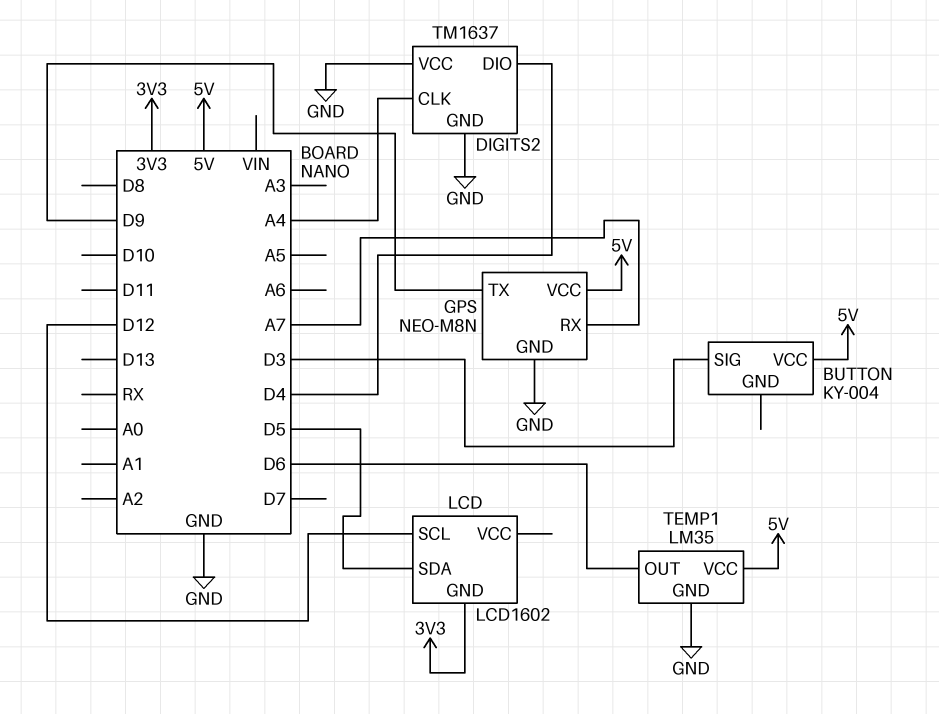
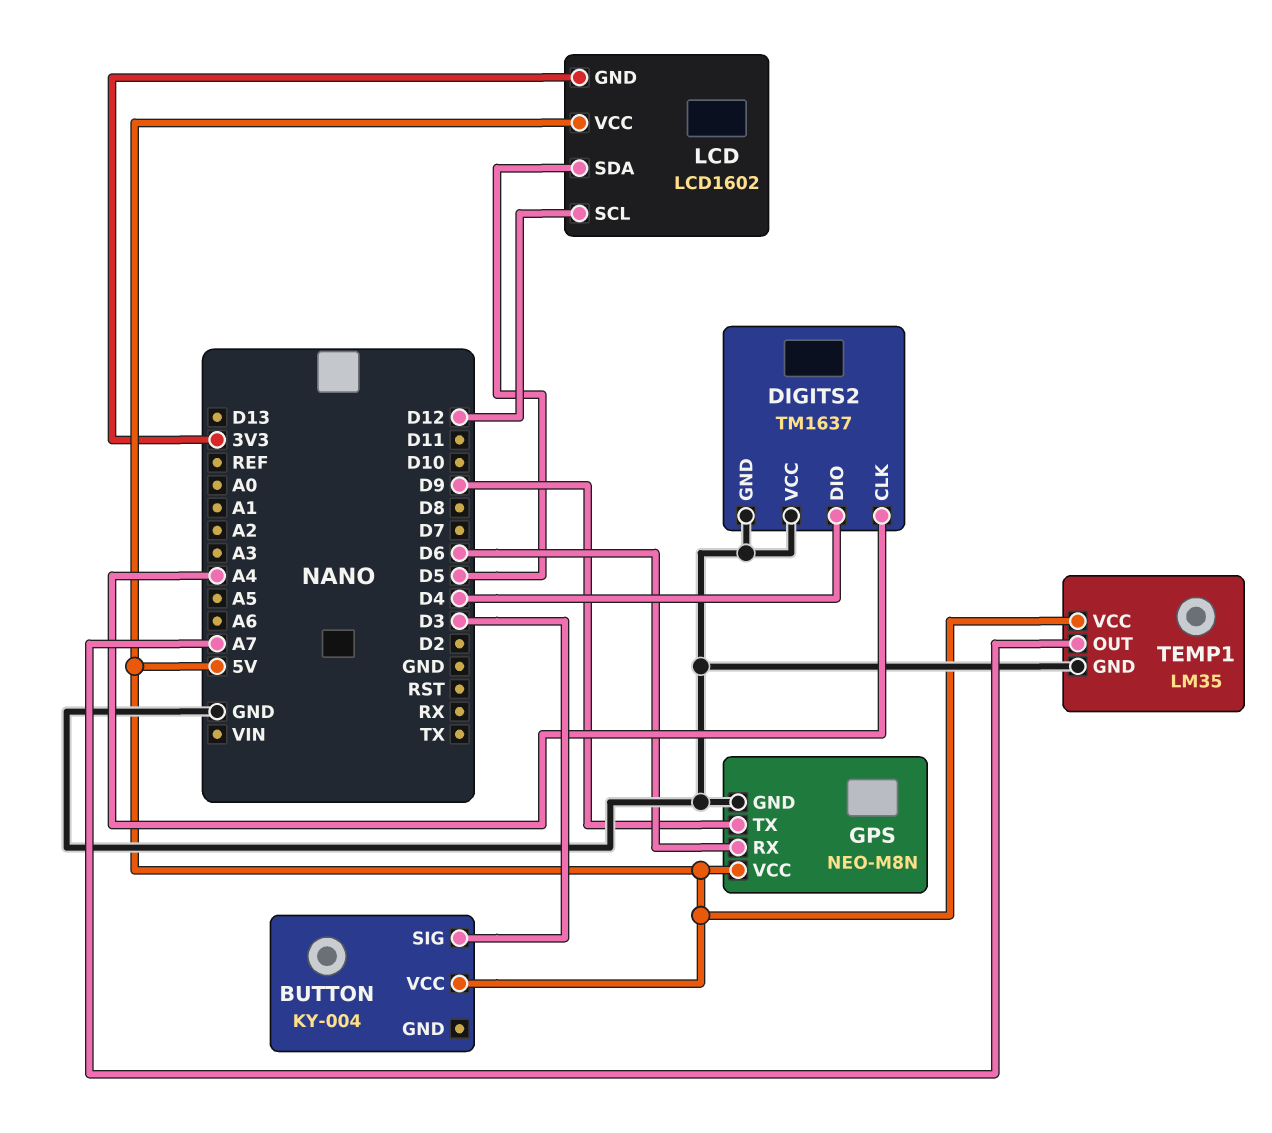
GPS pin RX: A7 -> D6
LCD pin VCC: none -> 5V
TEMP1 pin OUT: D6 -> A7

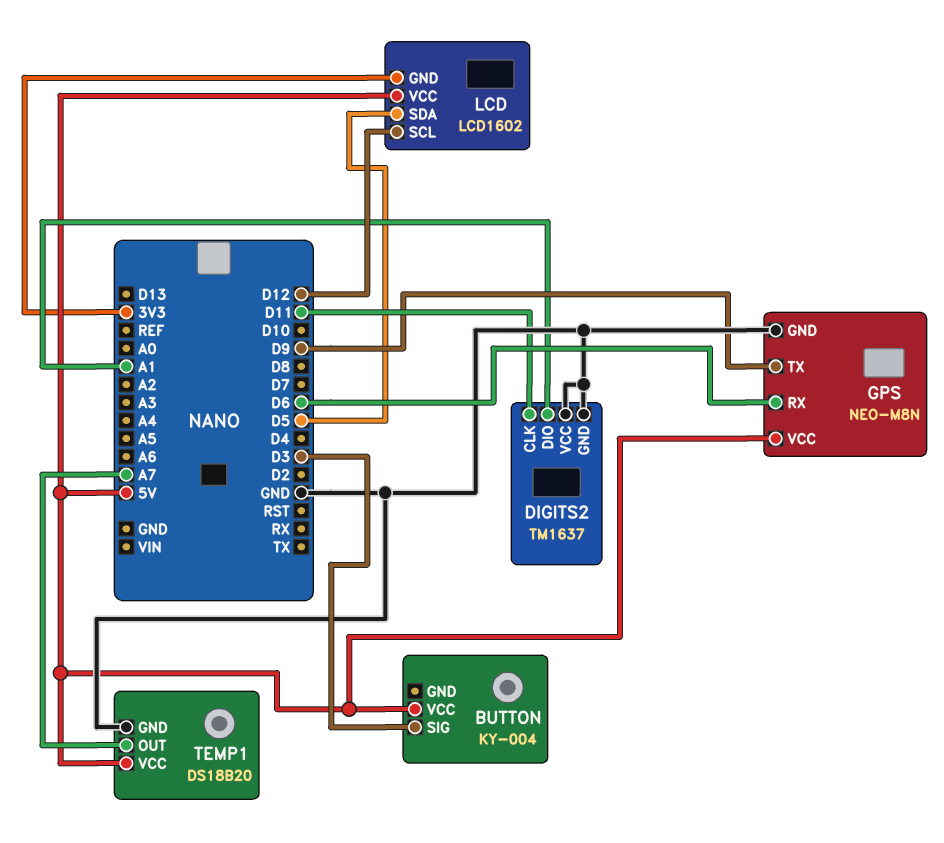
DIGITS2 pin CLK: A4 -> D11
DIGITS2 pin DIO: D4 -> A1
TEMP1: LM35 -> DS18B20

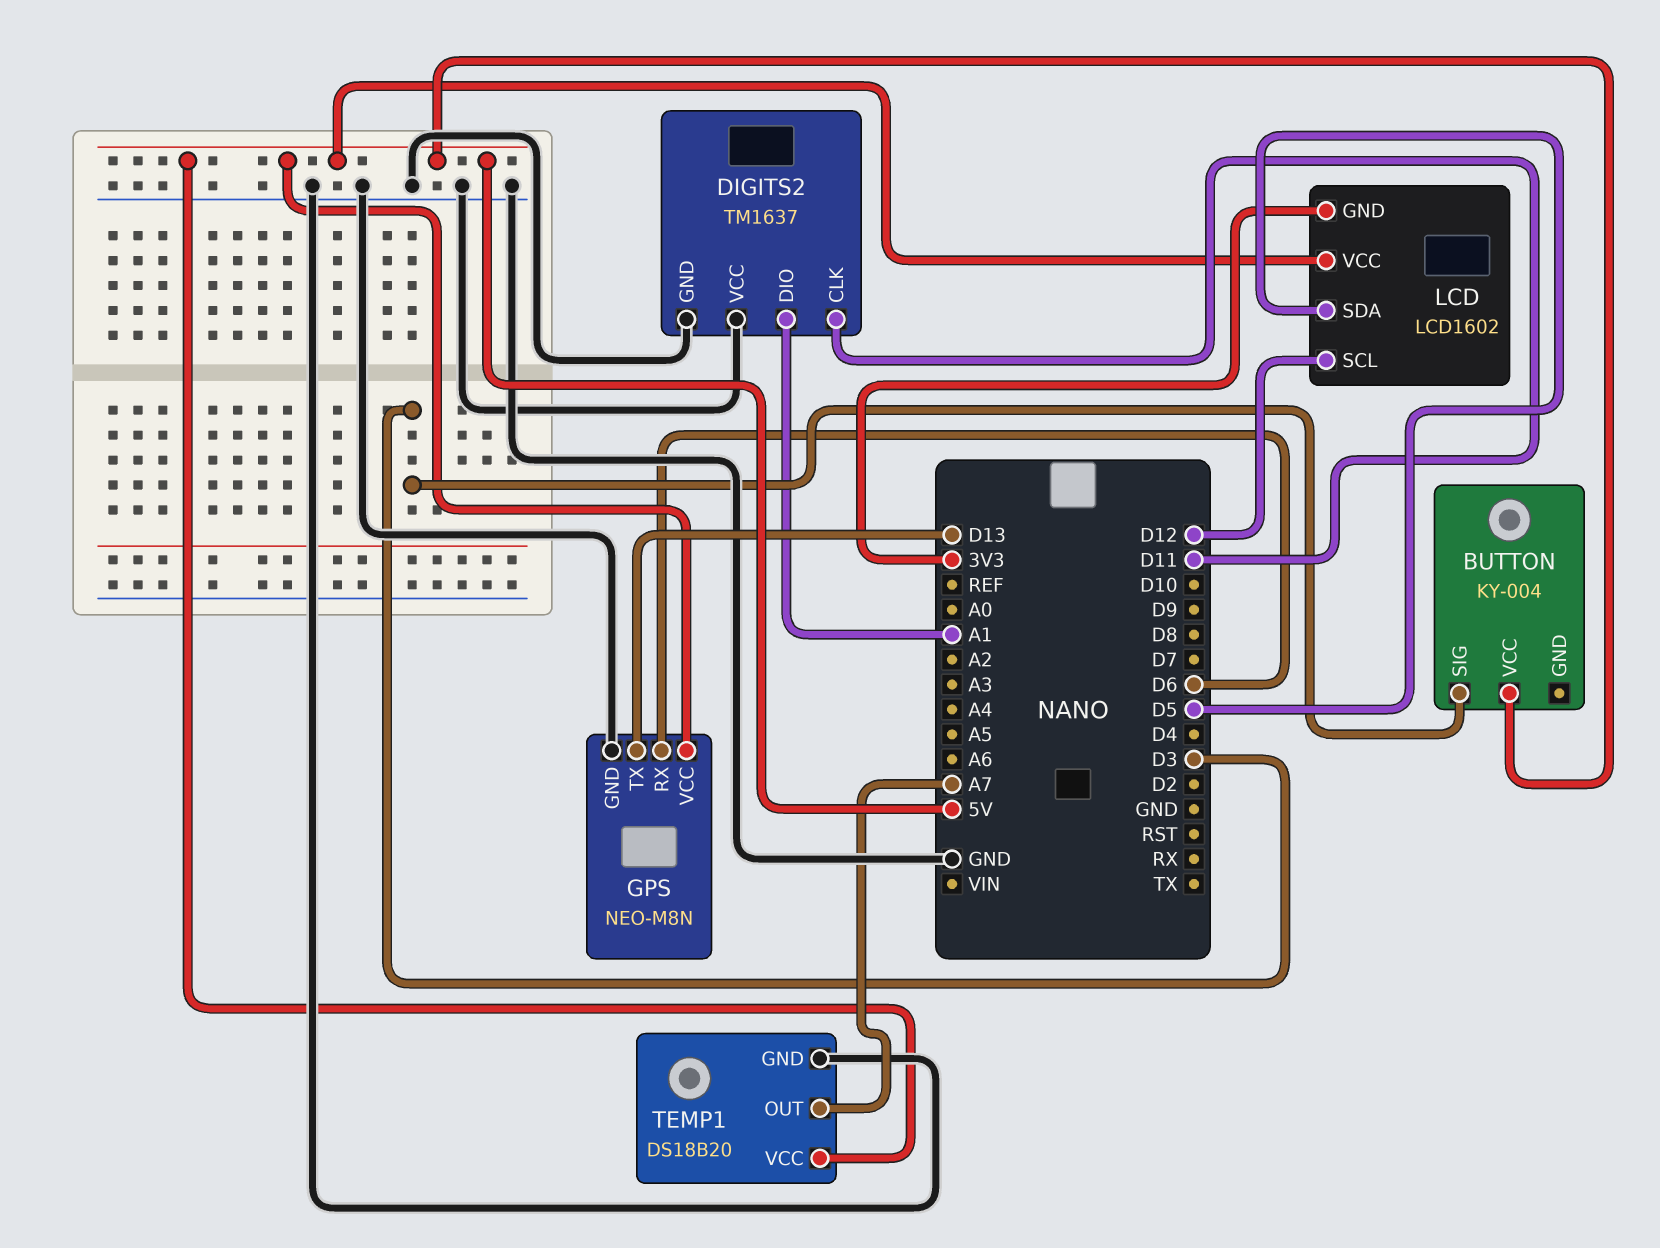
GPS pin TX: D9 -> D13

